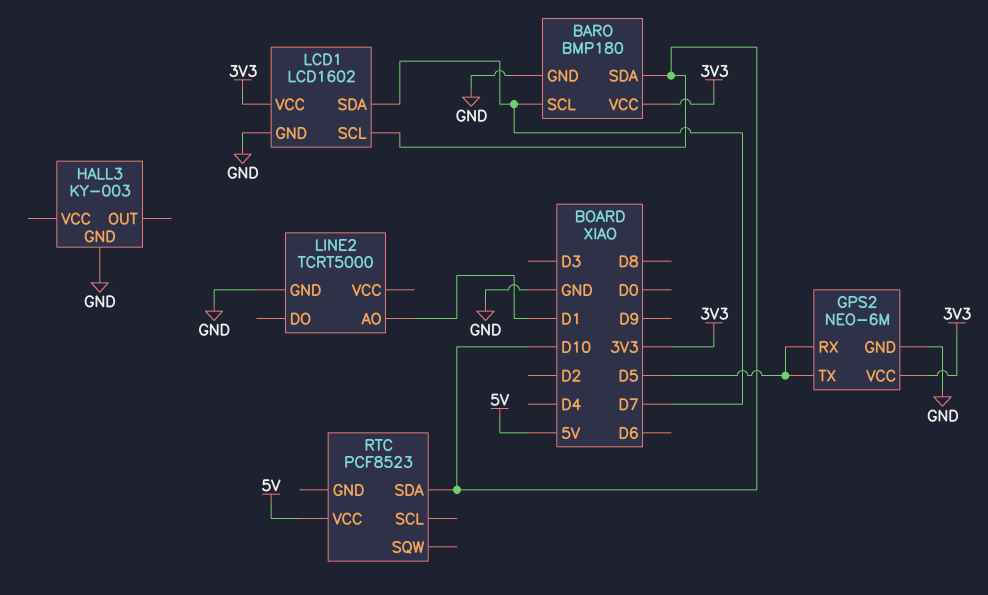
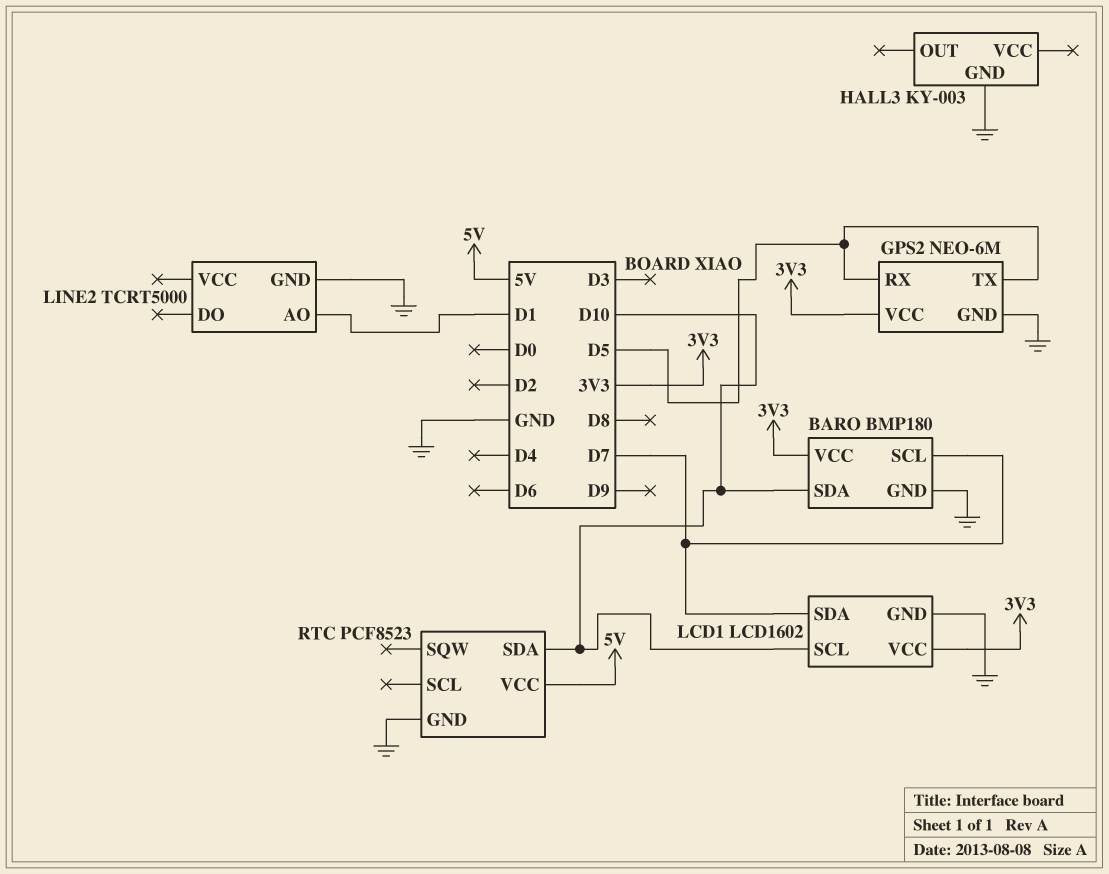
RTC pin GND: none -> GND

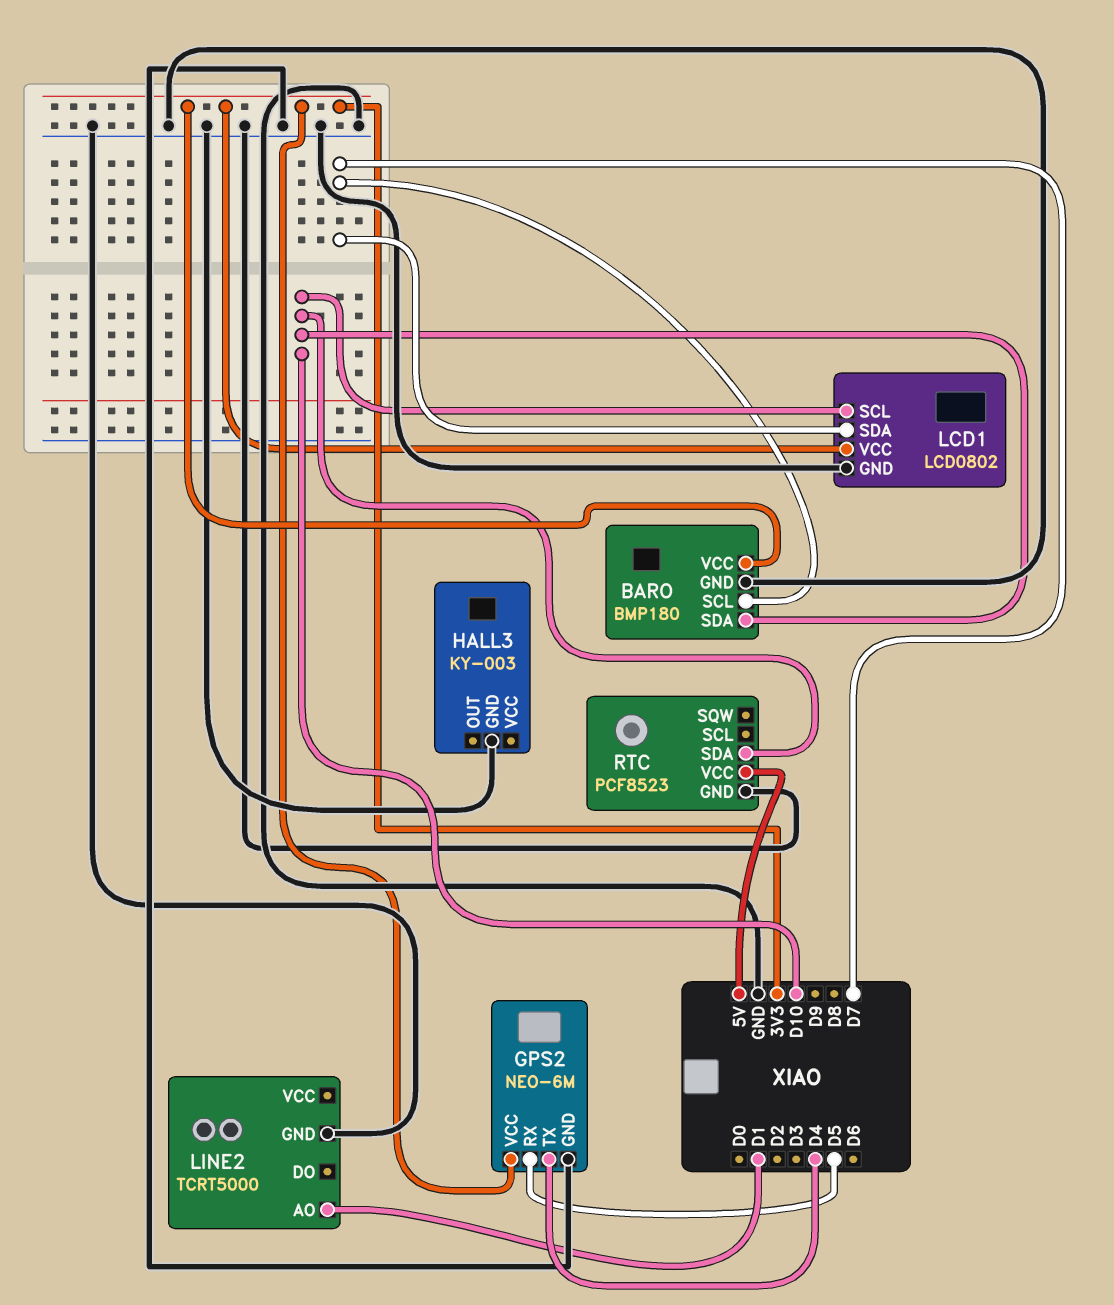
GPS2 pin TX: D5 -> D4
LCD1: LCD1602 -> LCD0802

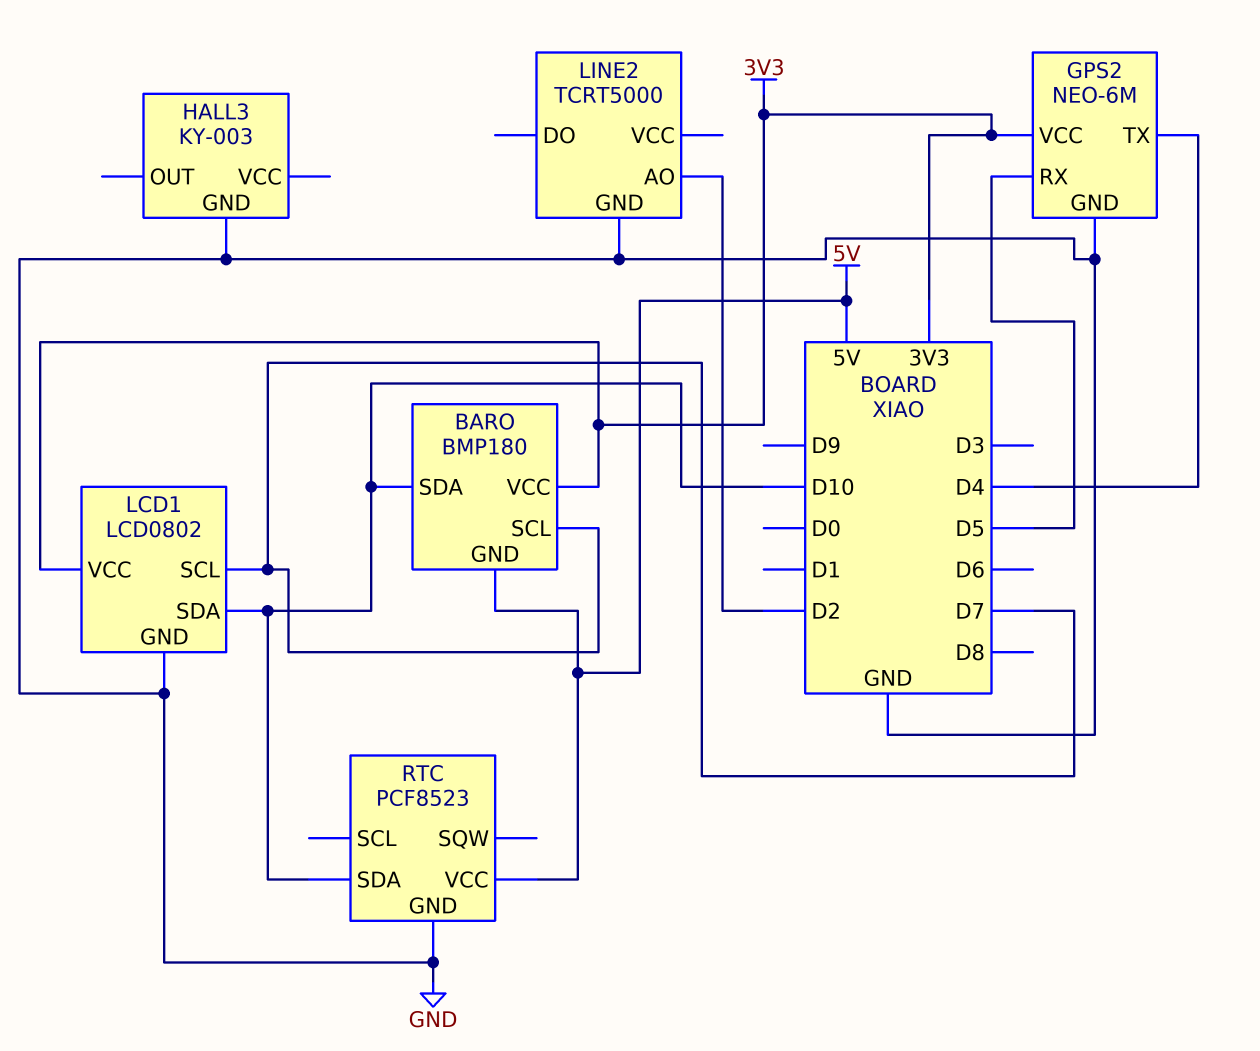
BARO pin GND: GND -> 5V
LCD1 pin SCL: D10 -> D7
LCD1 pin SDA: D7 -> D10
LINE2 pin AO: D1 -> D2

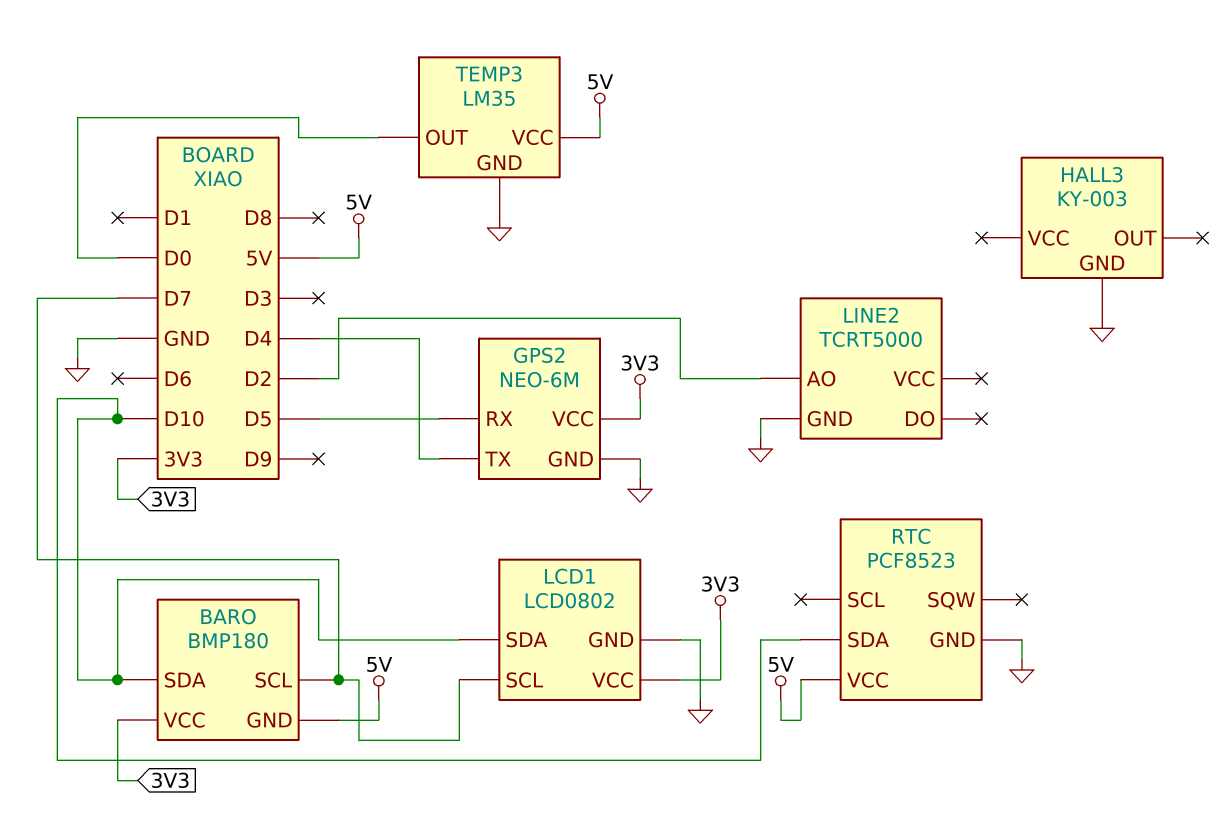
TEMP3: none -> LM35
TEMP3 pin GND: none -> GND
TEMP3 pin OUT: none -> D0
TEMP3 pin VCC: none -> 5V

